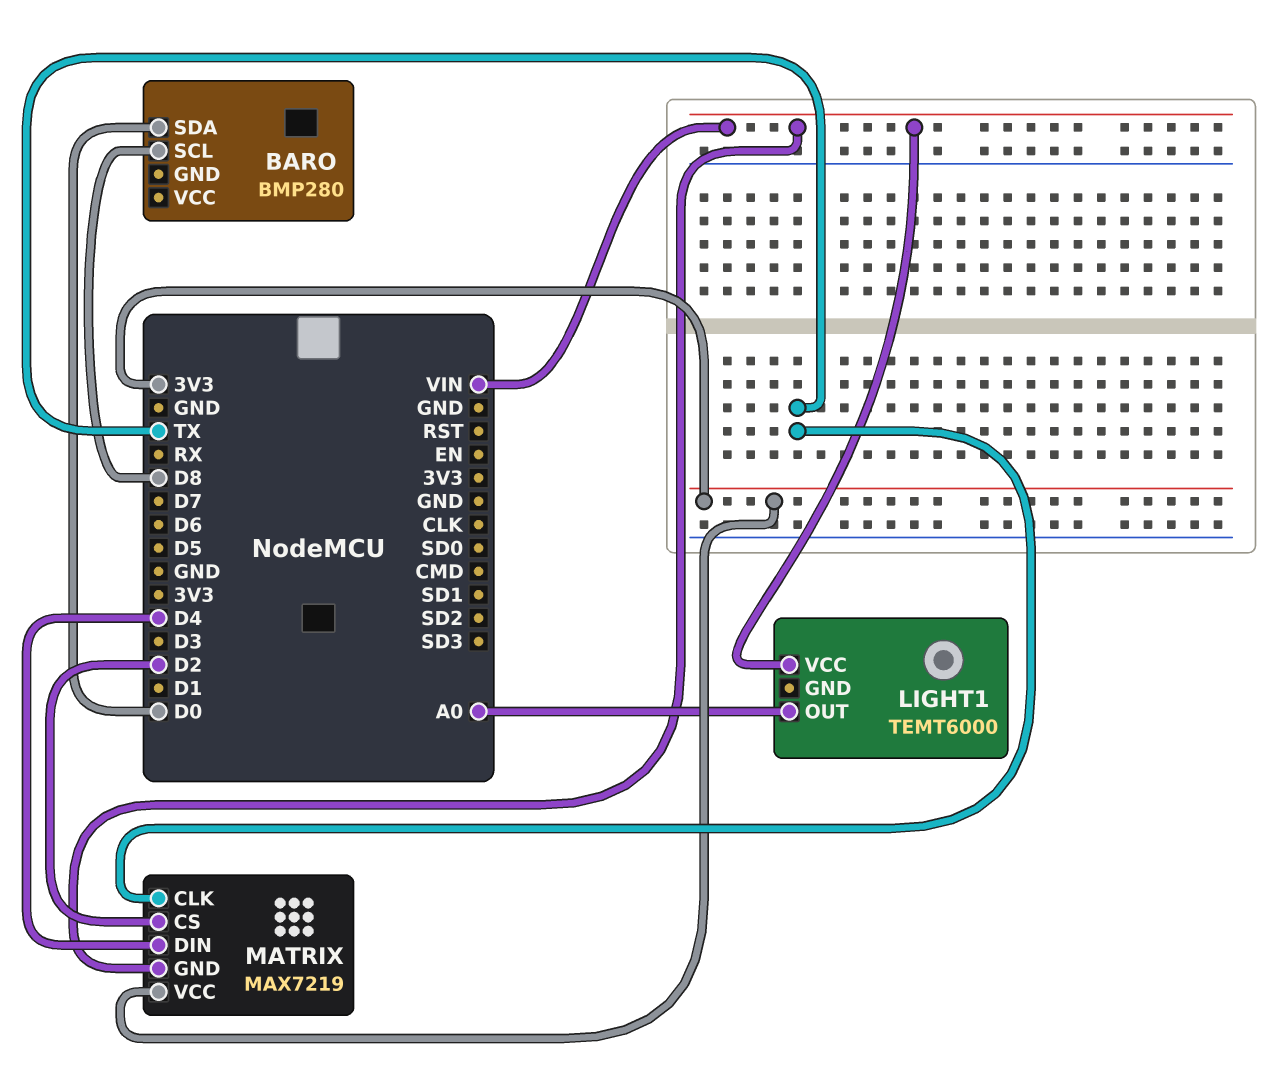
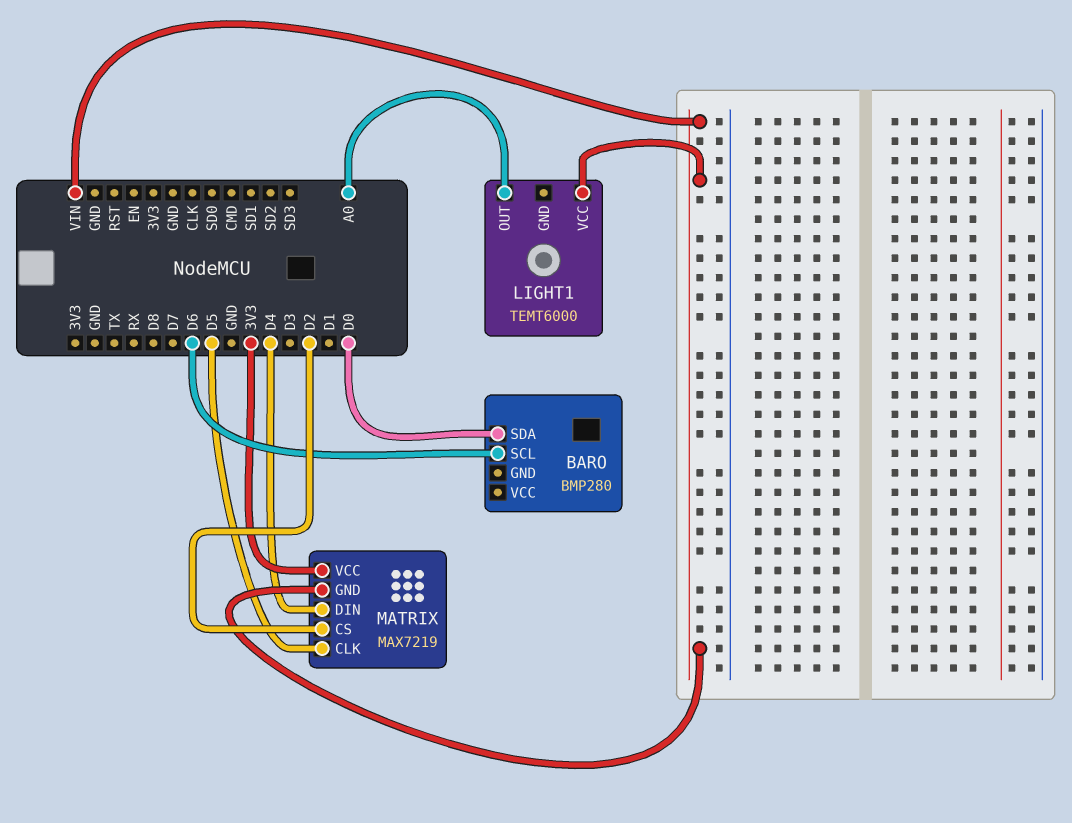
BARO pin SCL: D8 -> D6
MATRIX pin CLK: TX -> D5

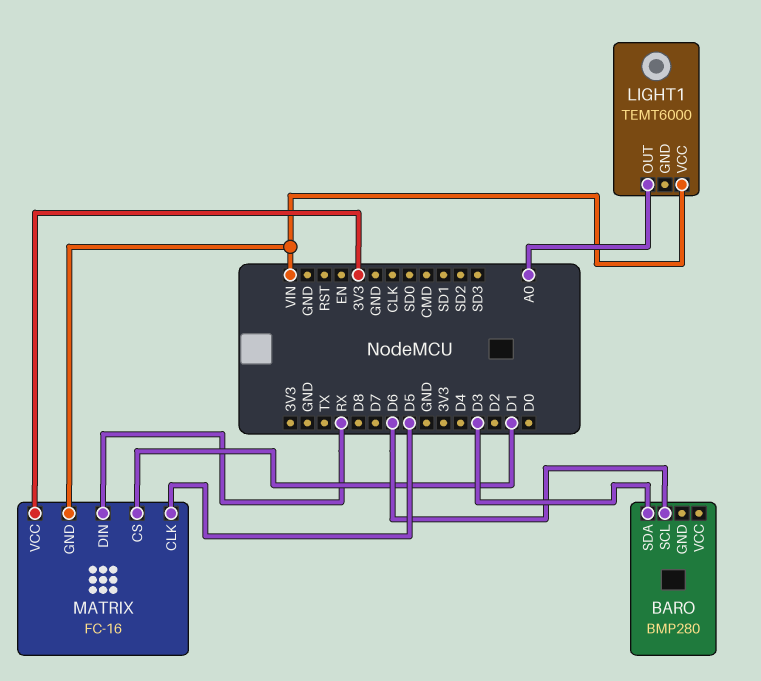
BARO pin SDA: D0 -> D3
MATRIX: MAX7219 -> FC-16
MATRIX pin CS: D2 -> D1
MATRIX pin DIN: D4 -> RX

